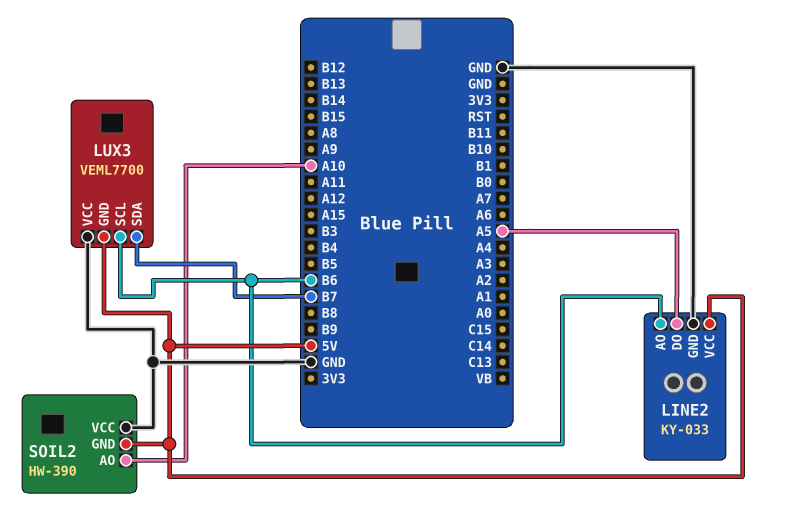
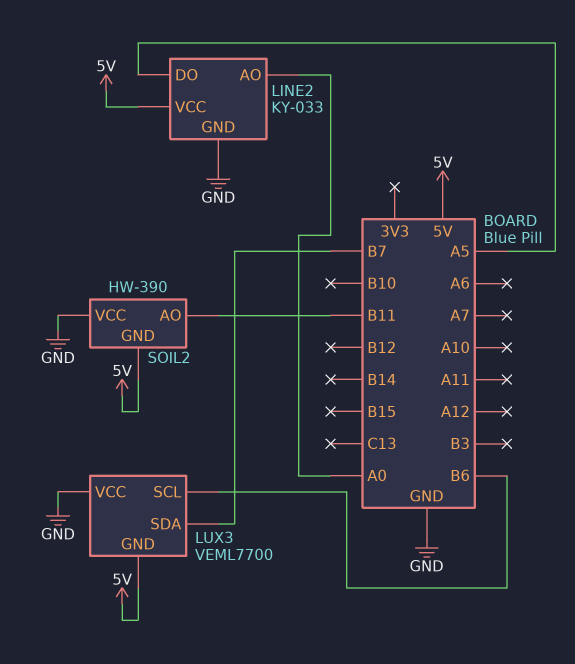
LINE2 pin AO: B6 -> A0
SOIL2 pin AO: A10 -> B11

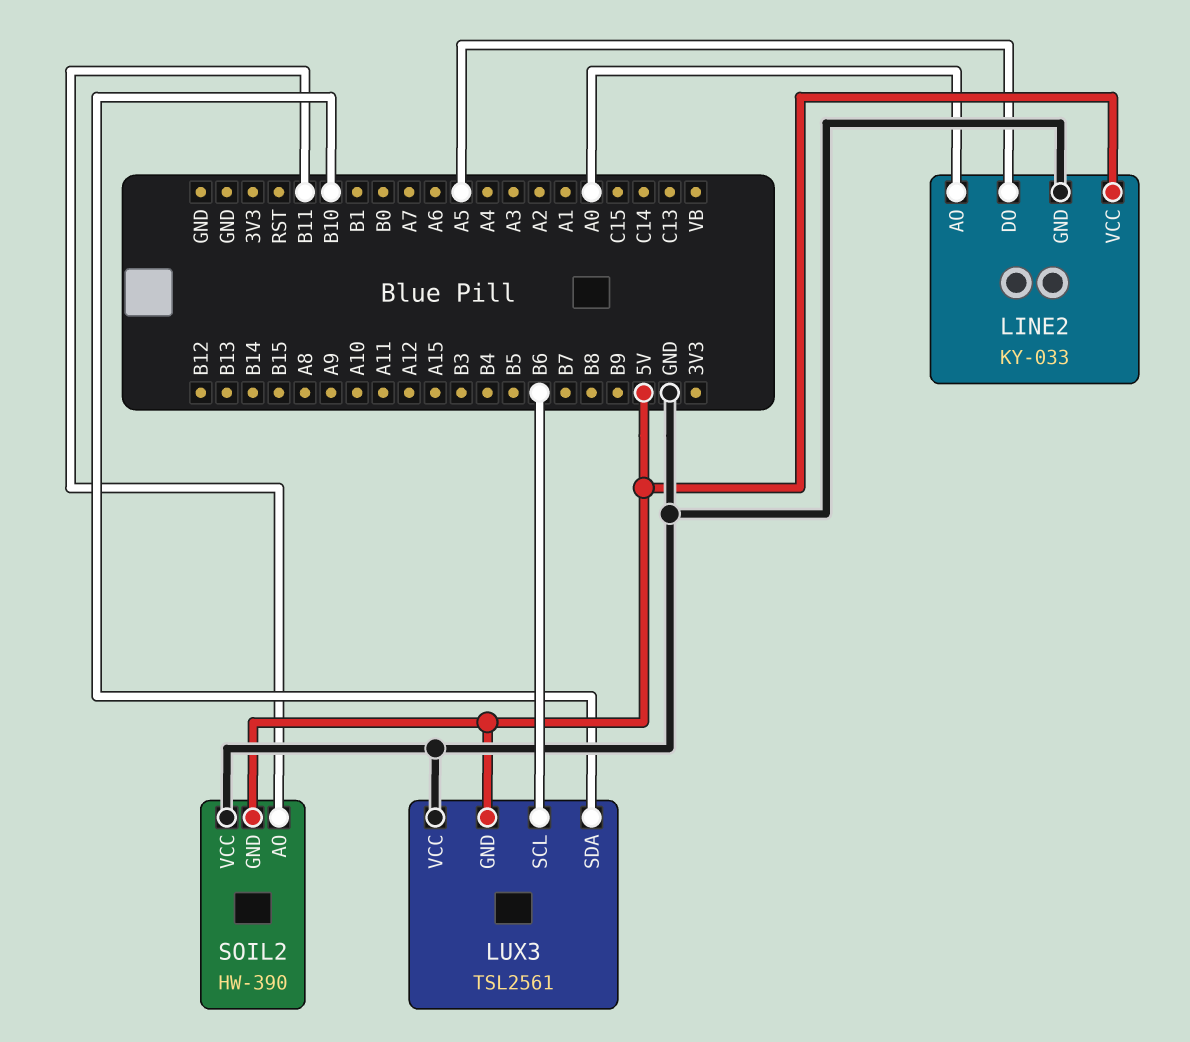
LUX3: VEML7700 -> TSL2561
LUX3 pin SDA: B7 -> B10

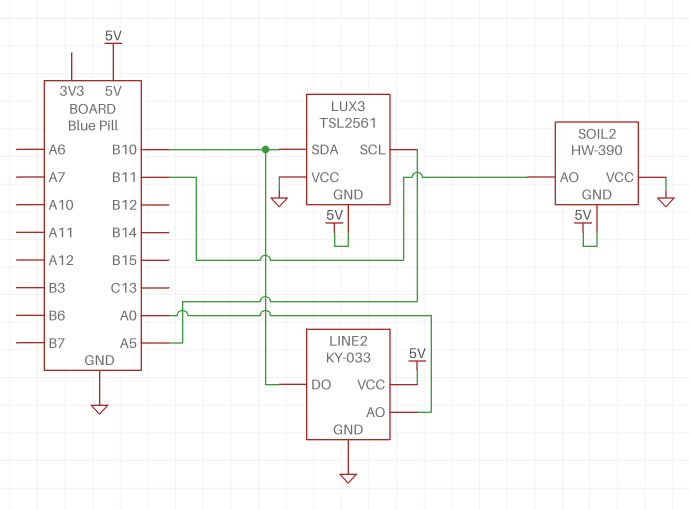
LINE2 pin DO: A5 -> B10
LUX3 pin SCL: B6 -> A5

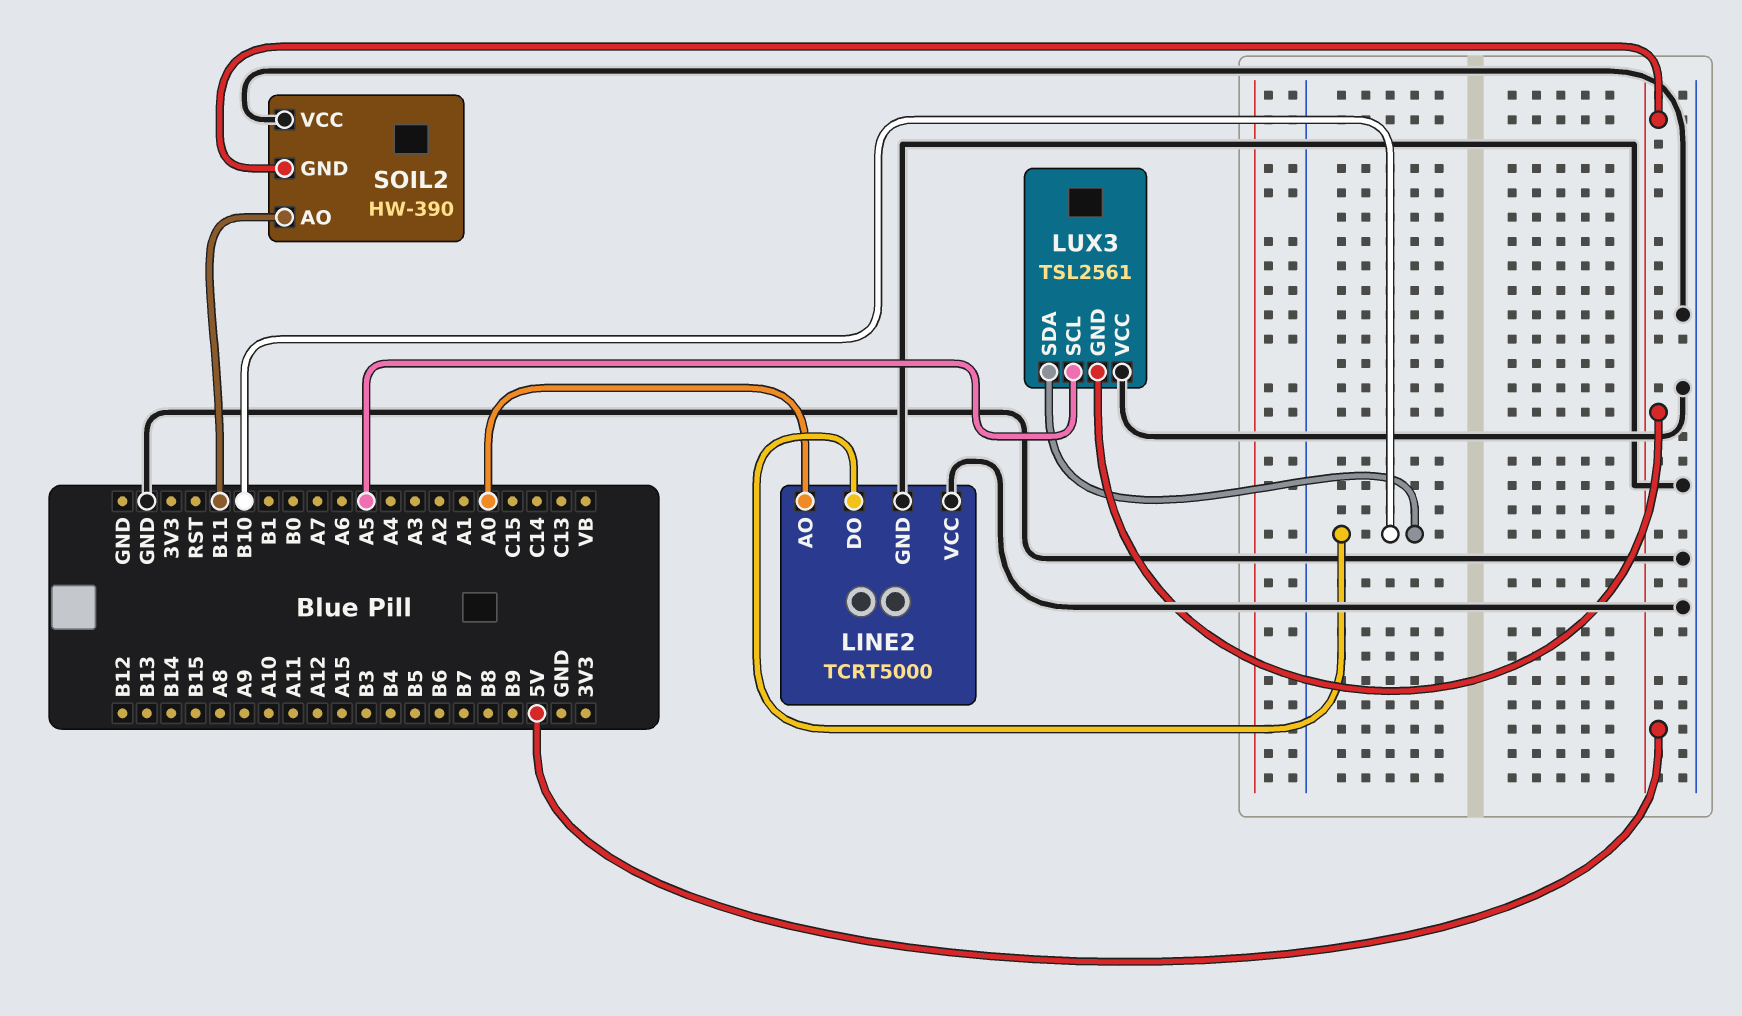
LINE2: KY-033 -> TCRT5000
LINE2 pin VCC: 5V -> GND

